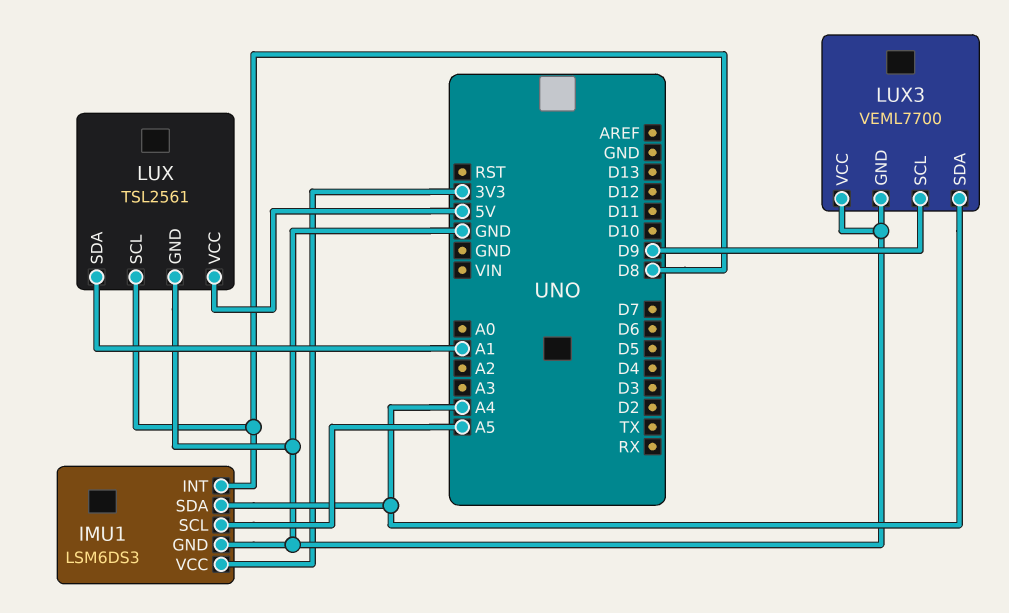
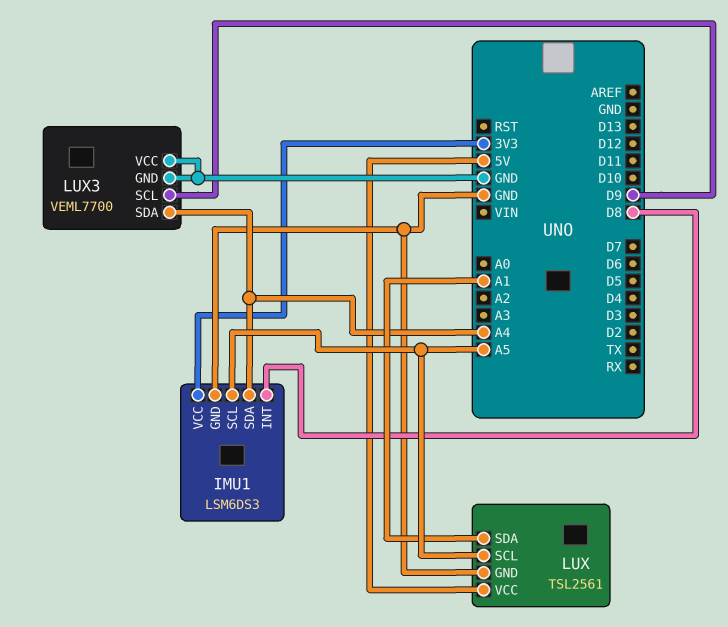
LUX pin SCL: D8 -> A5

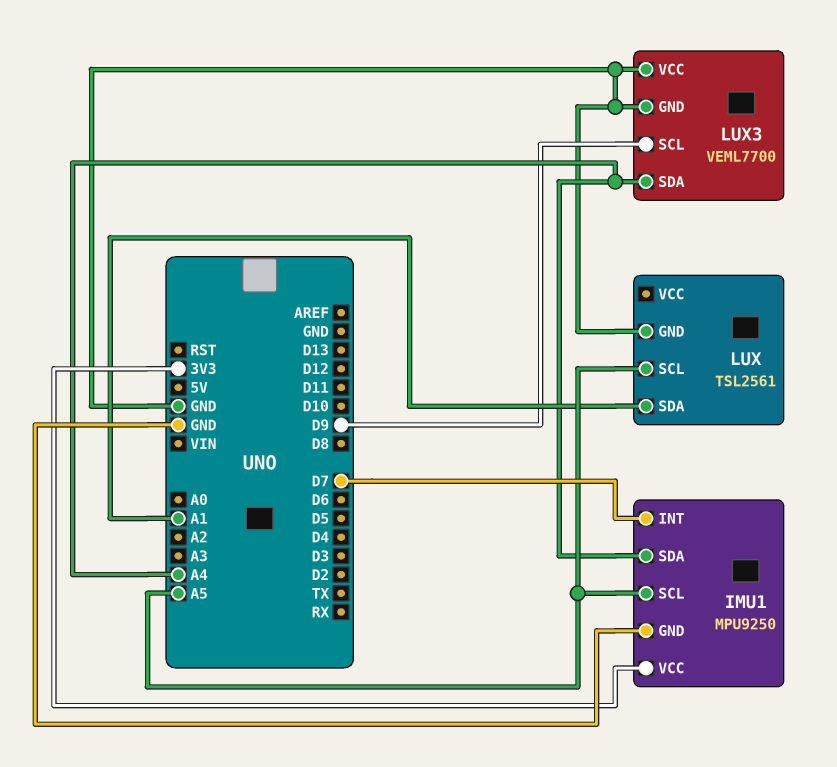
IMU1: LSM6DS3 -> MPU9250
IMU1 pin INT: D8 -> D7
LUX pin VCC: 5V -> none

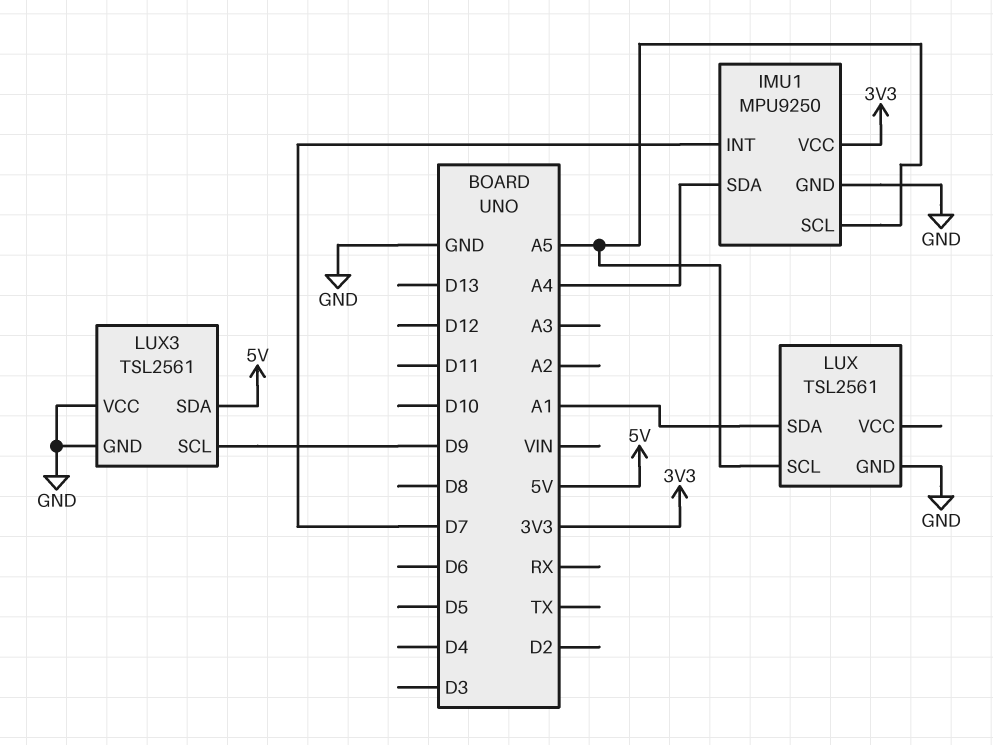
LUX3: VEML7700 -> TSL2561
LUX3 pin SDA: A4 -> 5V

